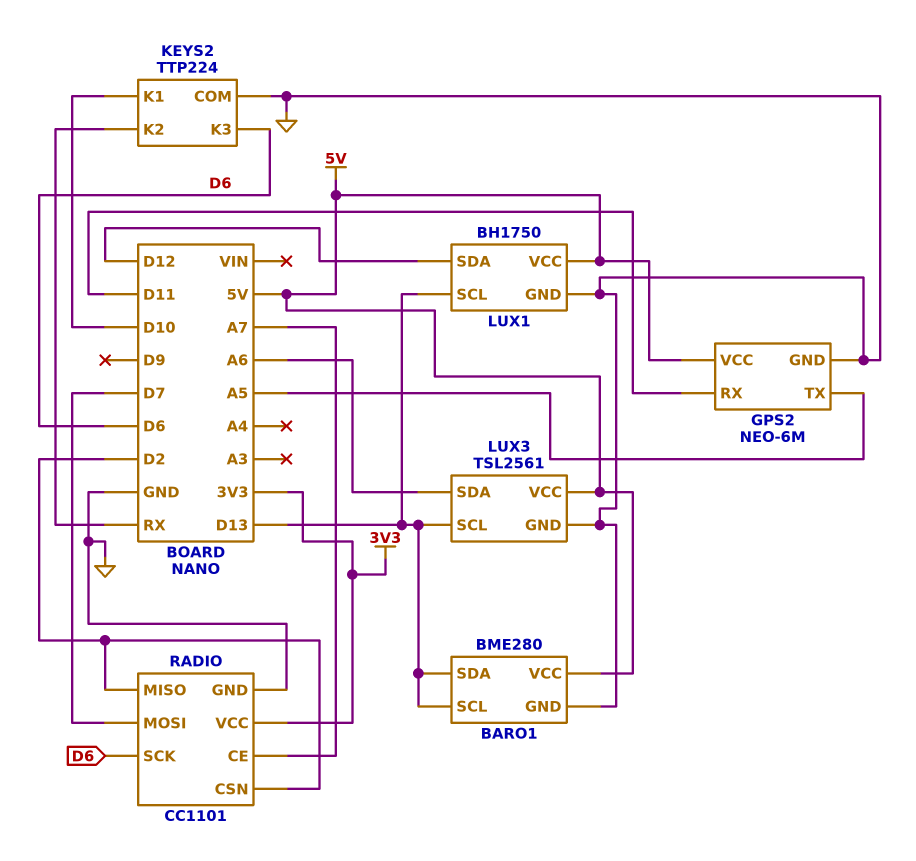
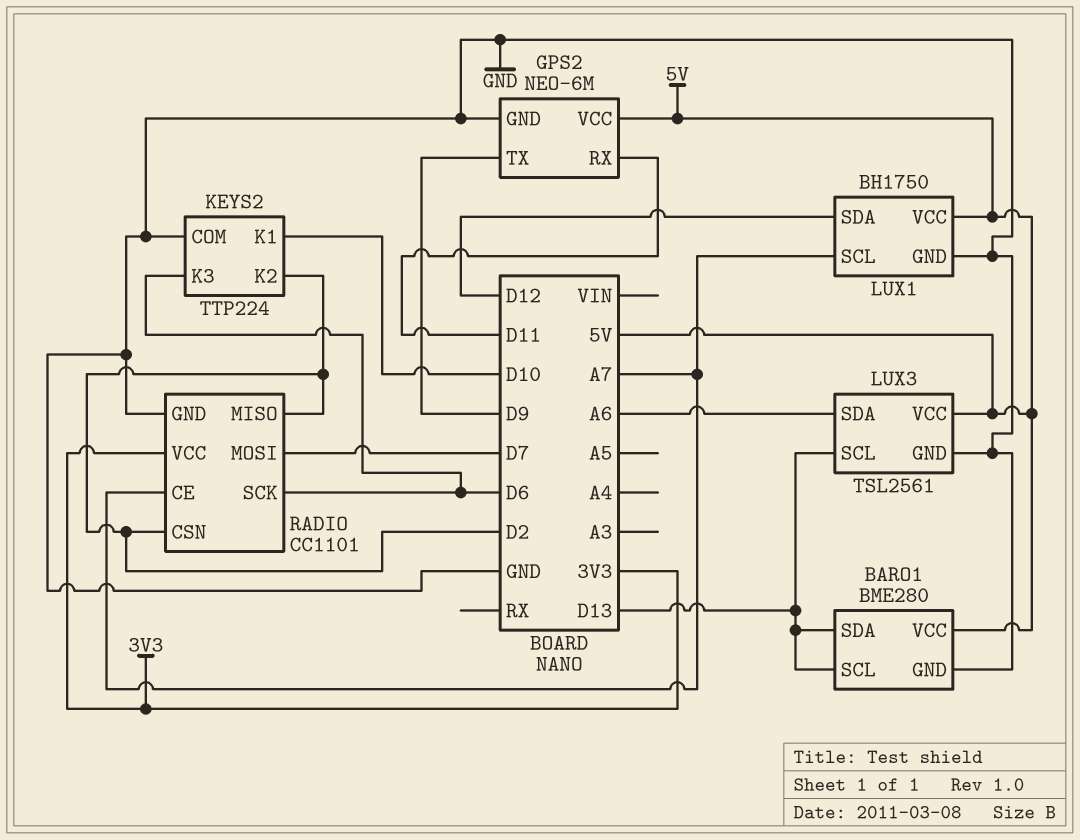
GPS2 pin TX: A5 -> D9
KEYS2 pin K2: RX -> D2
LUX1 pin SCL: D13 -> A7

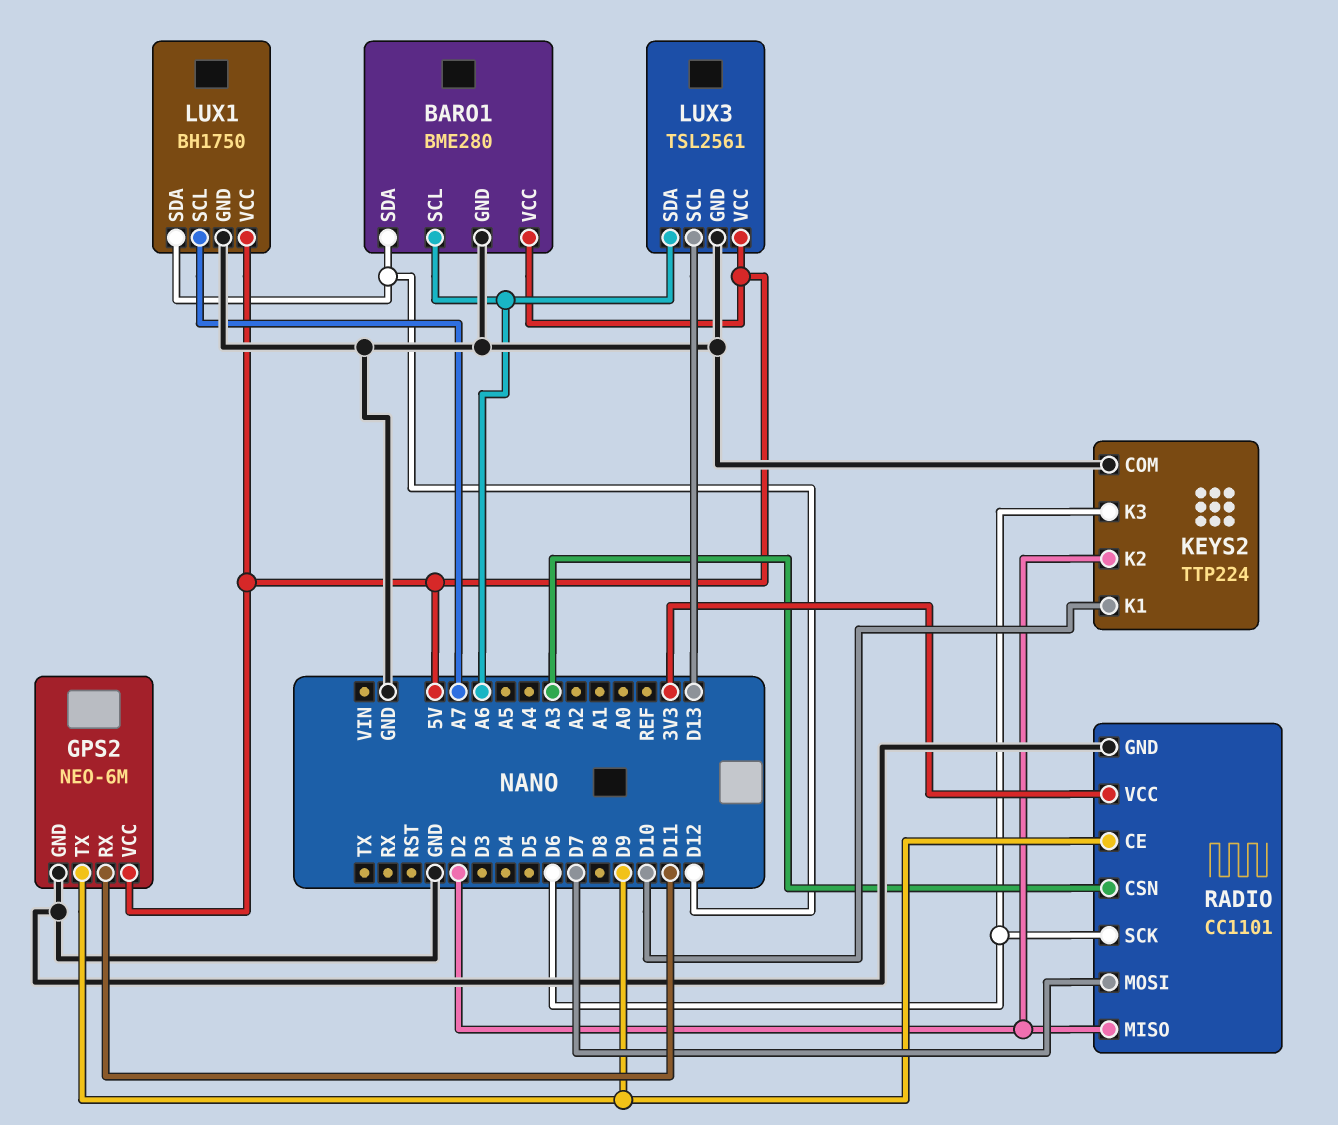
BARO1 pin SCL: D13 -> A6
BARO1 pin SDA: D13 -> D12
RADIO pin CE: A7 -> D9
RADIO pin CSN: D2 -> A3

